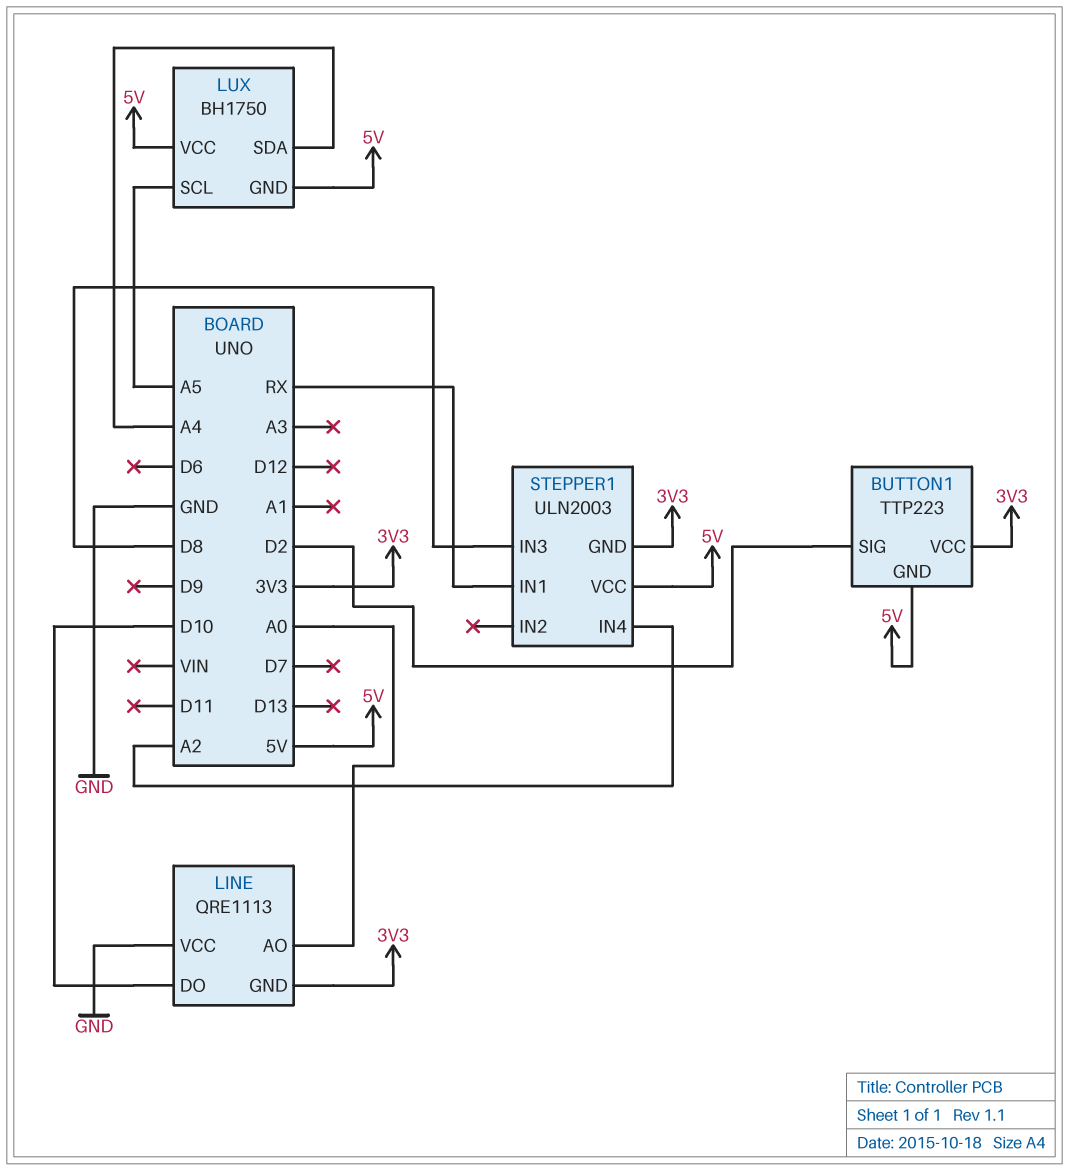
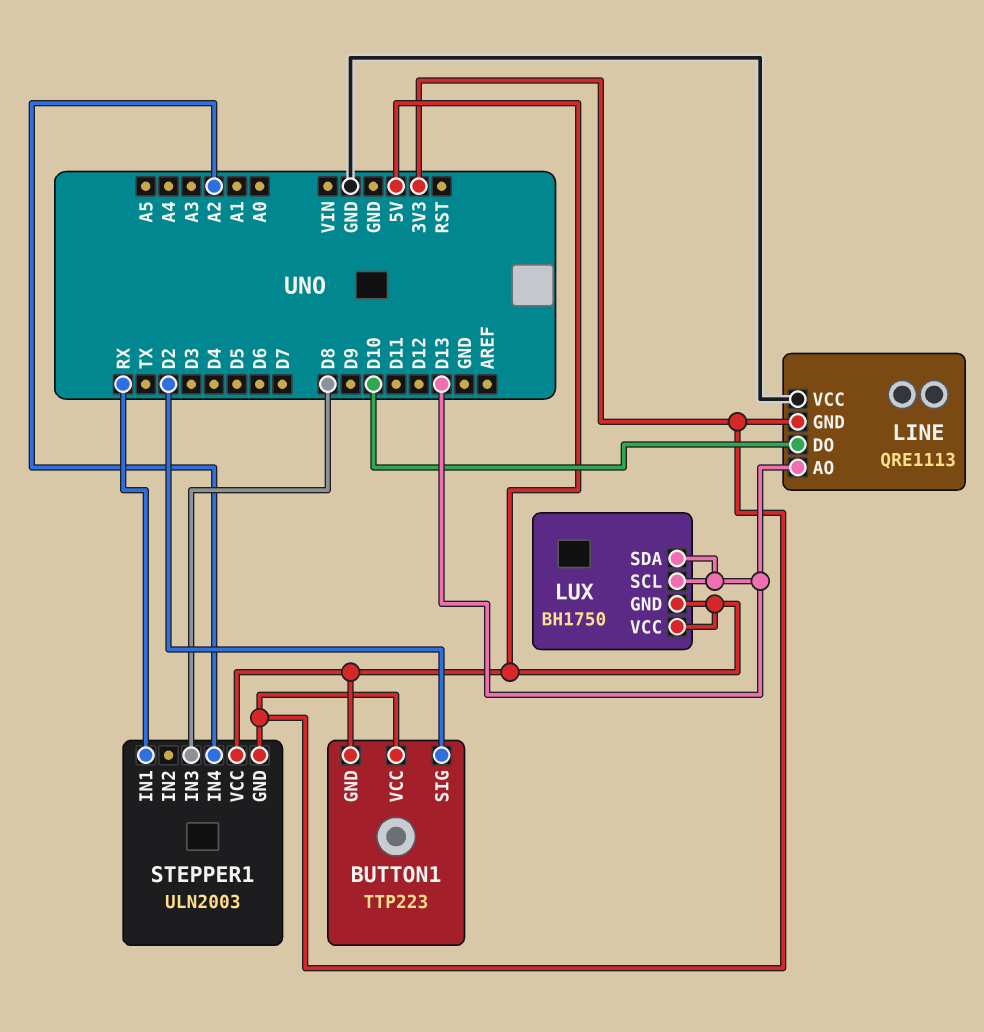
LINE pin AO: A0 -> D13
LUX pin SCL: A5 -> D13
LUX pin SDA: A4 -> D13

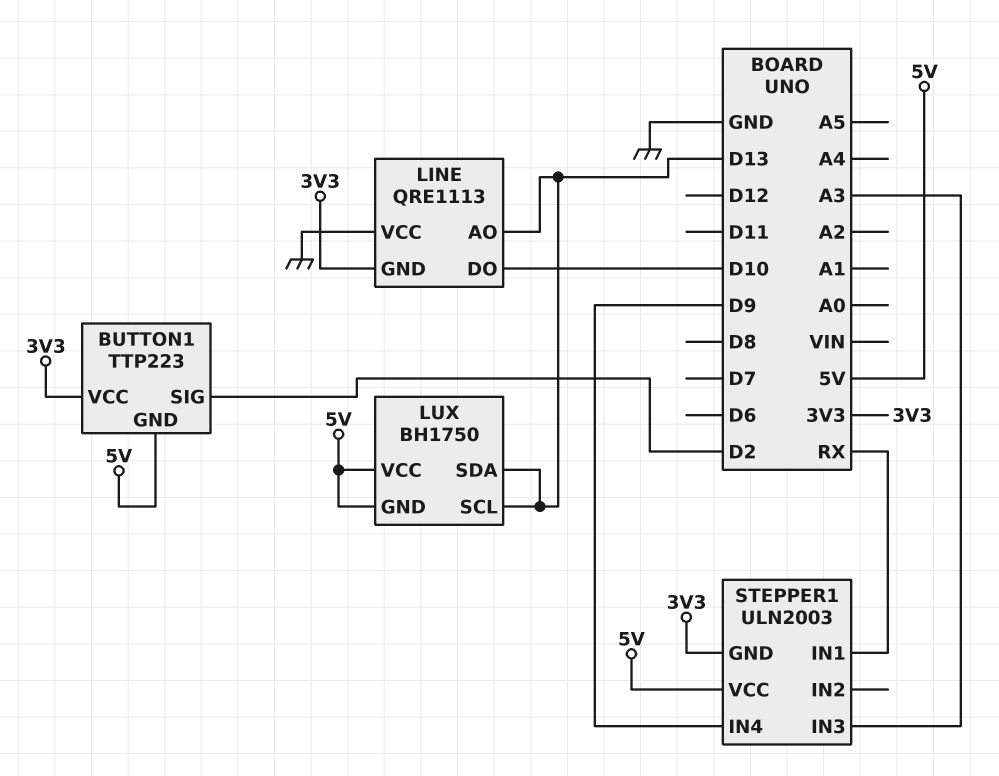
STEPPER1 pin IN3: D8 -> A3
STEPPER1 pin IN4: A2 -> D9

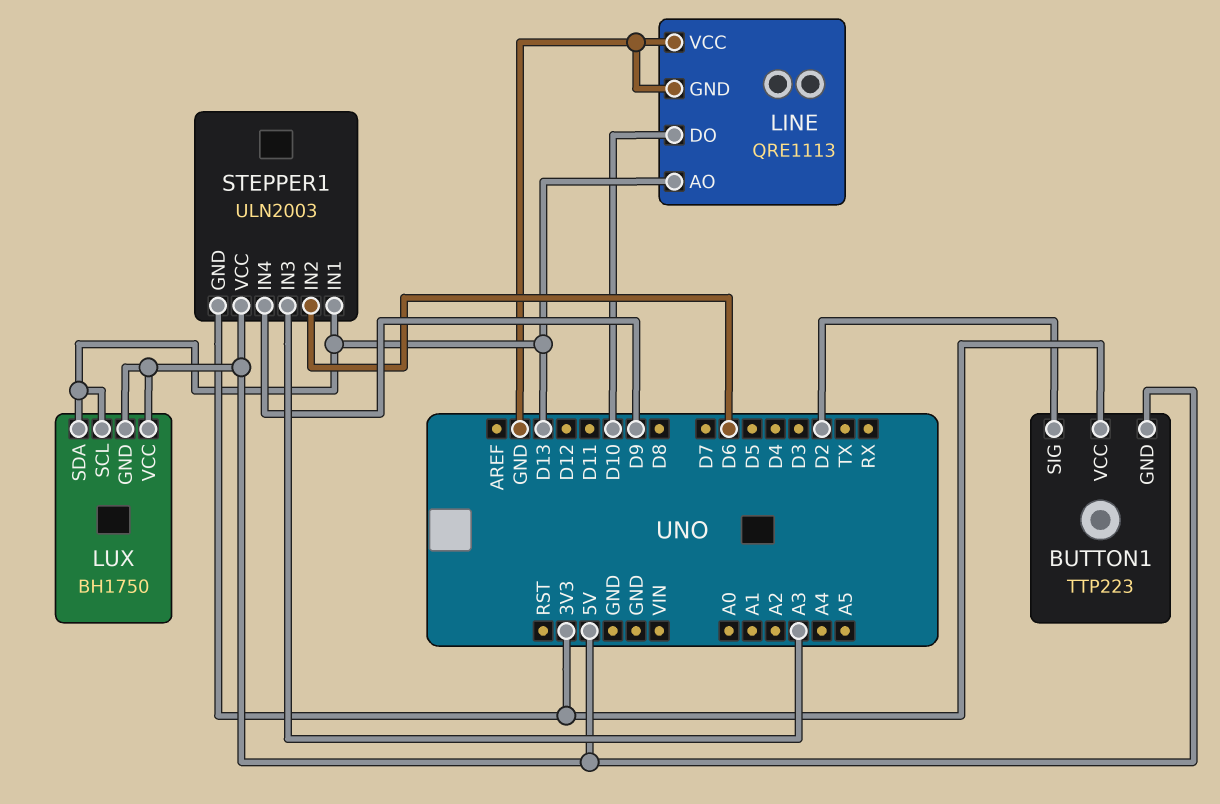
LINE pin GND: 3V3 -> GND
STEPPER1 pin IN1: RX -> D13
STEPPER1 pin IN2: none -> D6

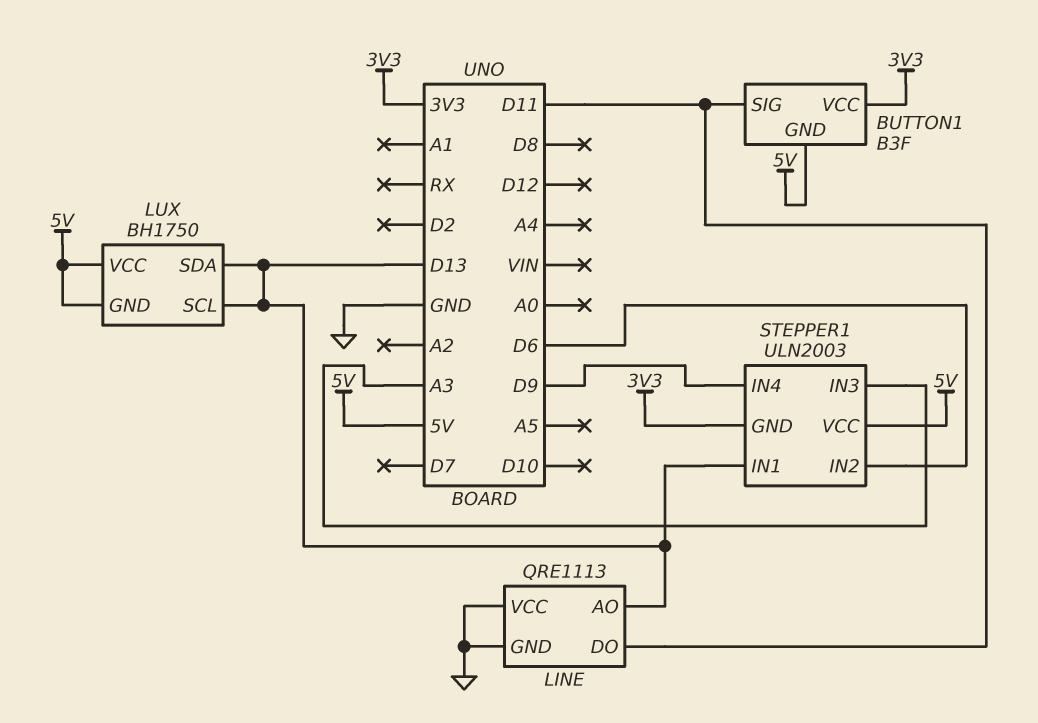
BUTTON1: TTP223 -> B3F
BUTTON1 pin SIG: D2 -> D11
LINE pin DO: D10 -> D11

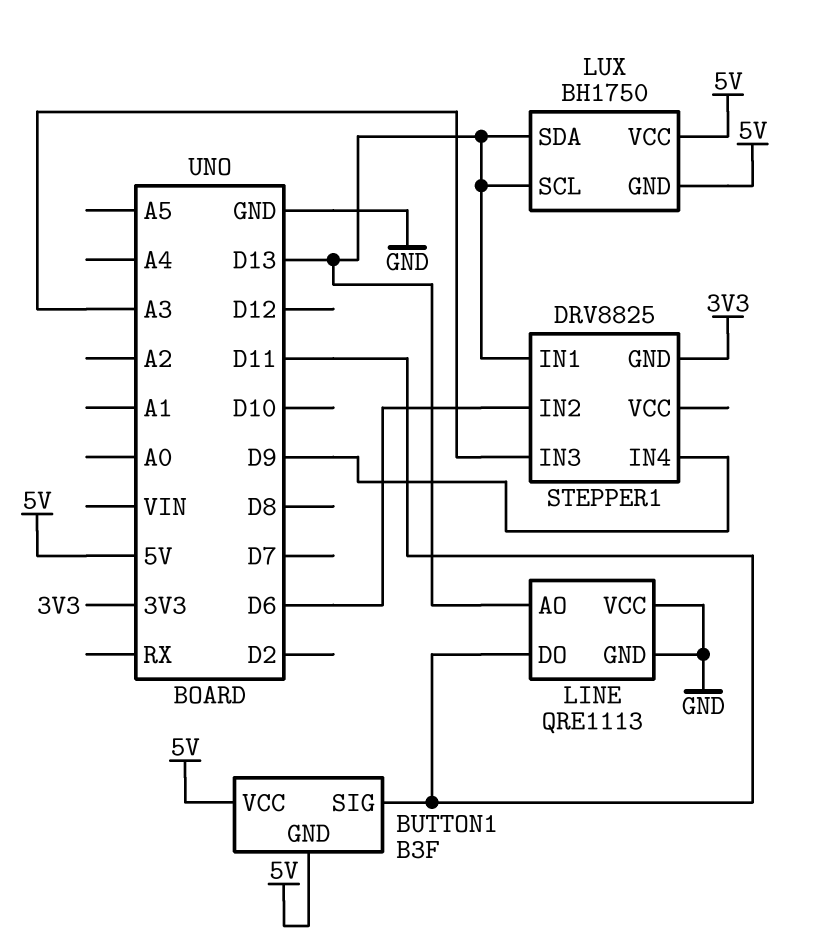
BUTTON1 pin VCC: 3V3 -> 5V
STEPPER1: ULN2003 -> DRV8825
STEPPER1 pin VCC: 5V -> none

